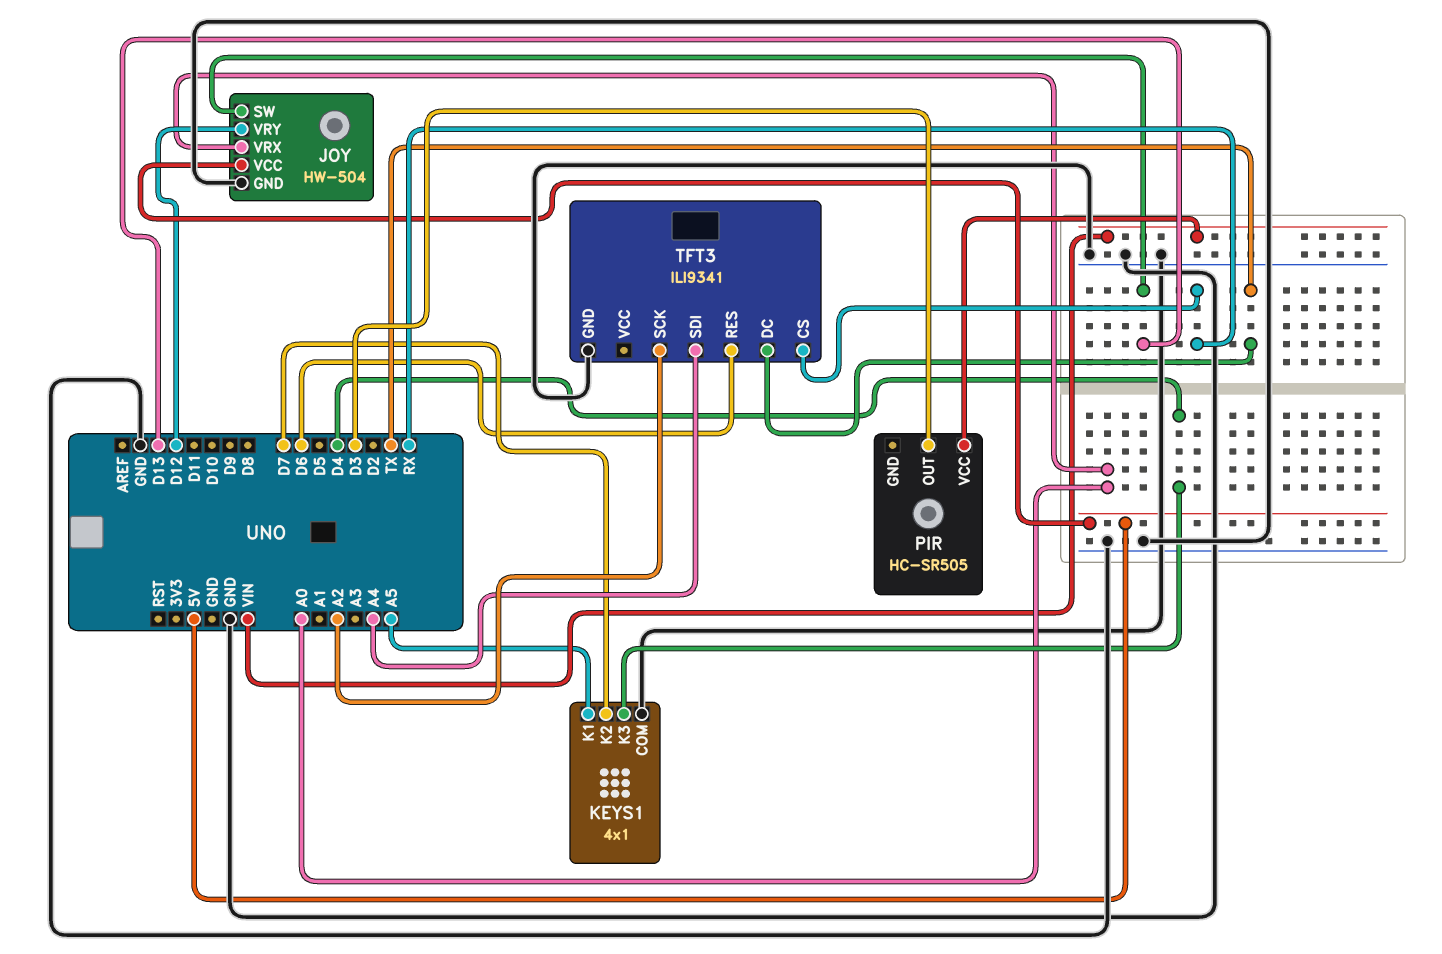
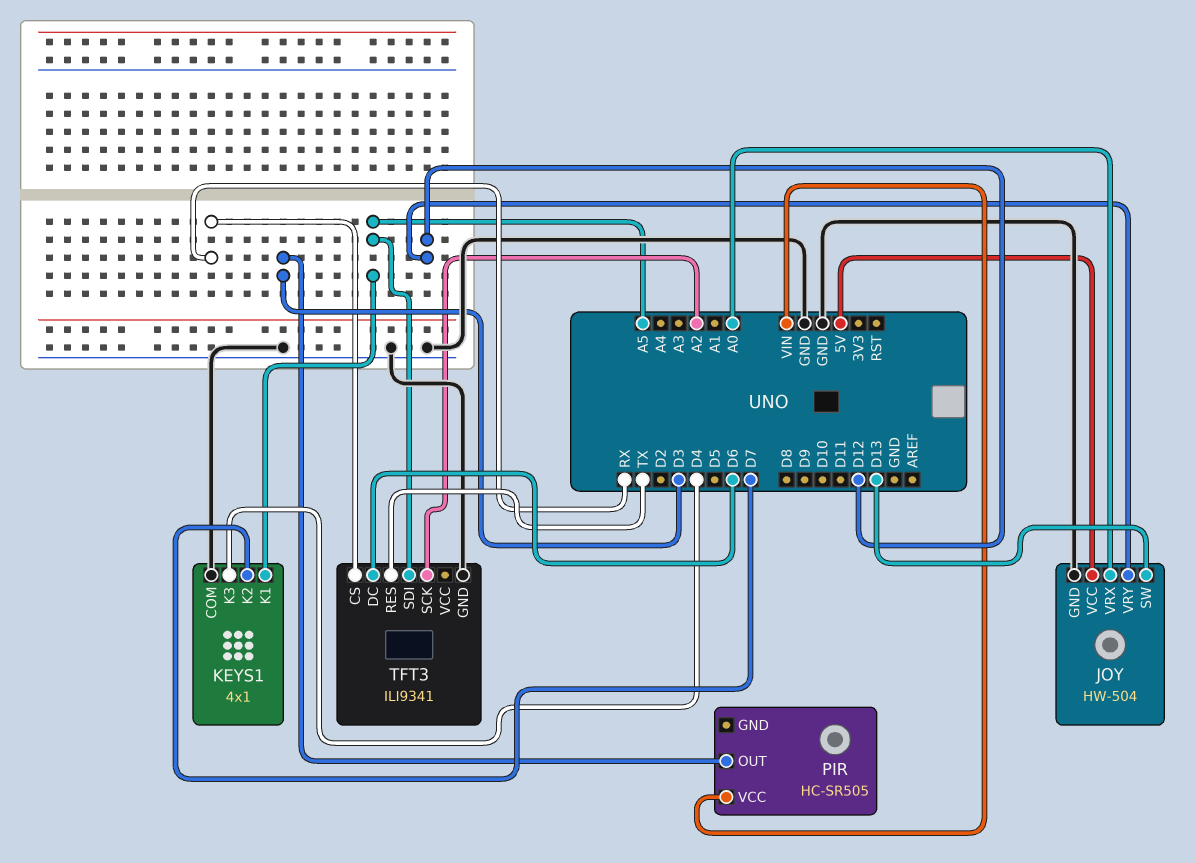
TFT3 pin DC: TX -> D6
TFT3 pin RES: D6 -> TX
TFT3 pin SDI: A4 -> A5

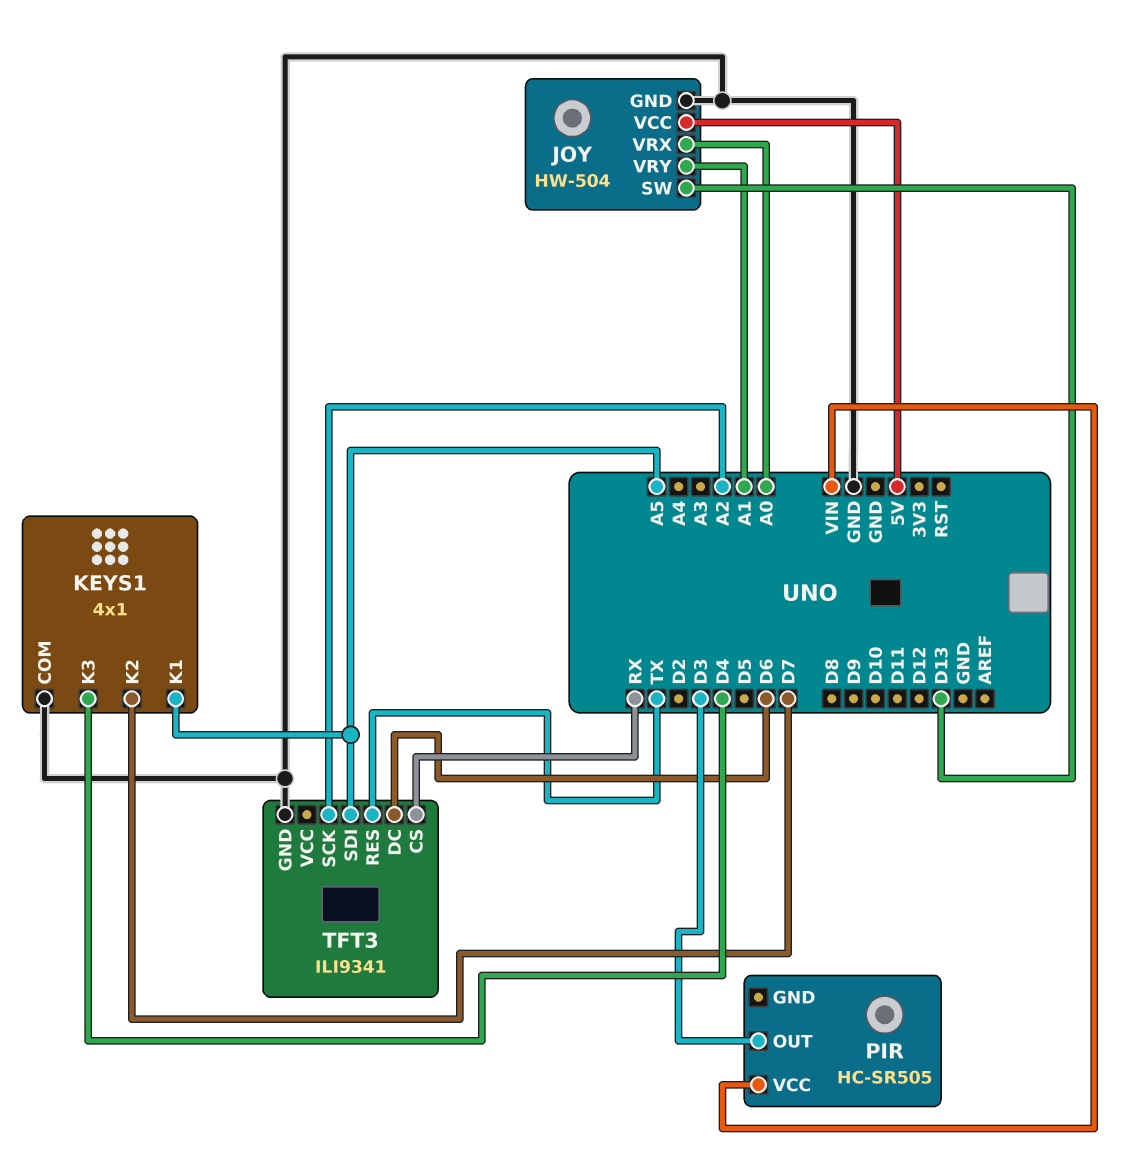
JOY pin VRY: D12 -> A1

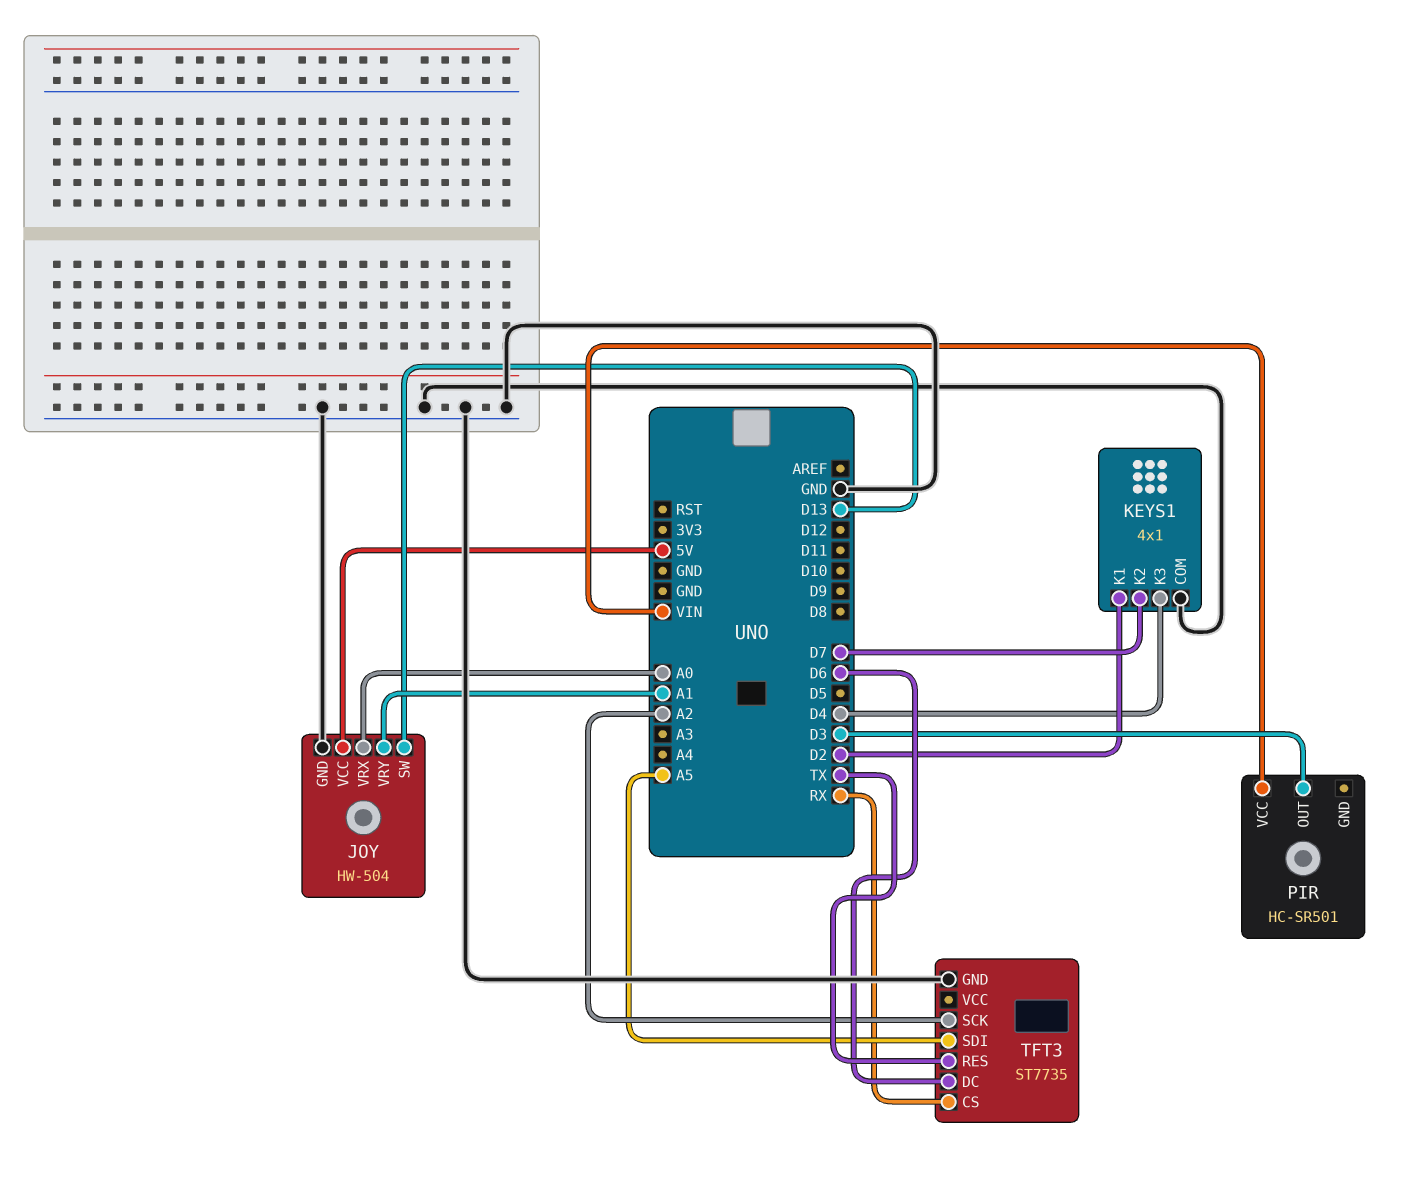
KEYS1 pin K1: A5 -> D2
PIR: HC-SR505 -> HC-SR501
TFT3: ILI9341 -> ST7735

